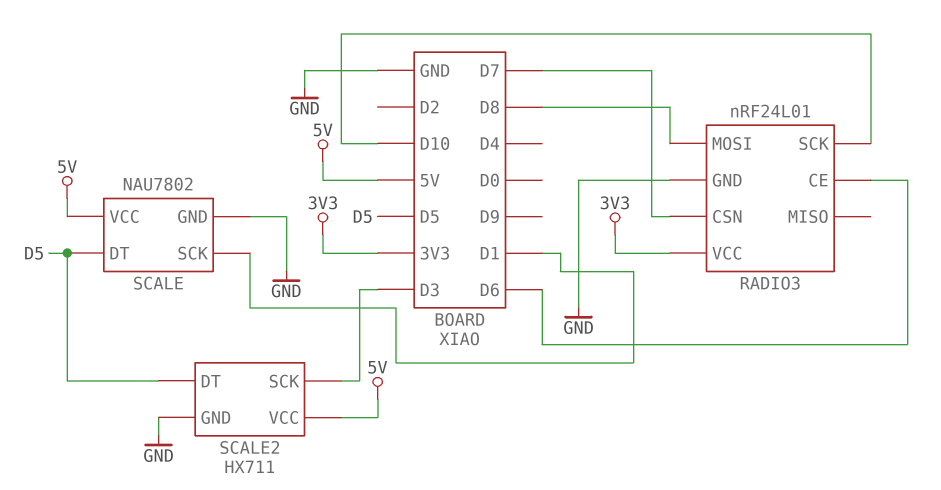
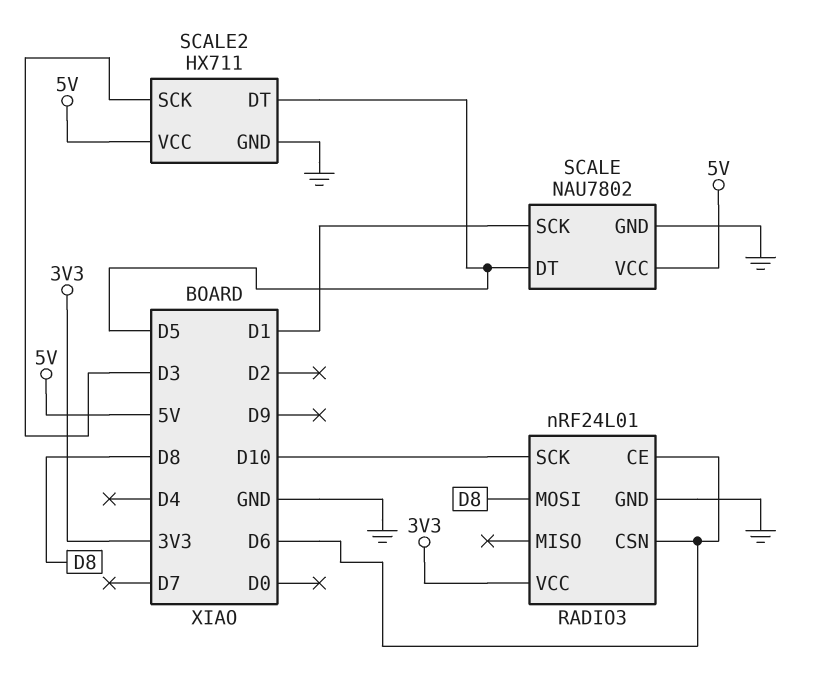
RADIO3 pin CSN: D7 -> D6

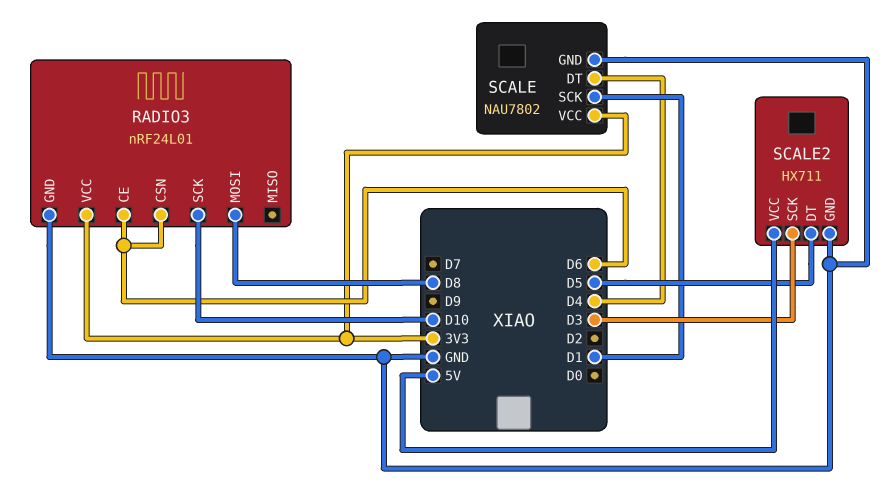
SCALE pin DT: D5 -> D4
SCALE pin VCC: 5V -> 3V3

